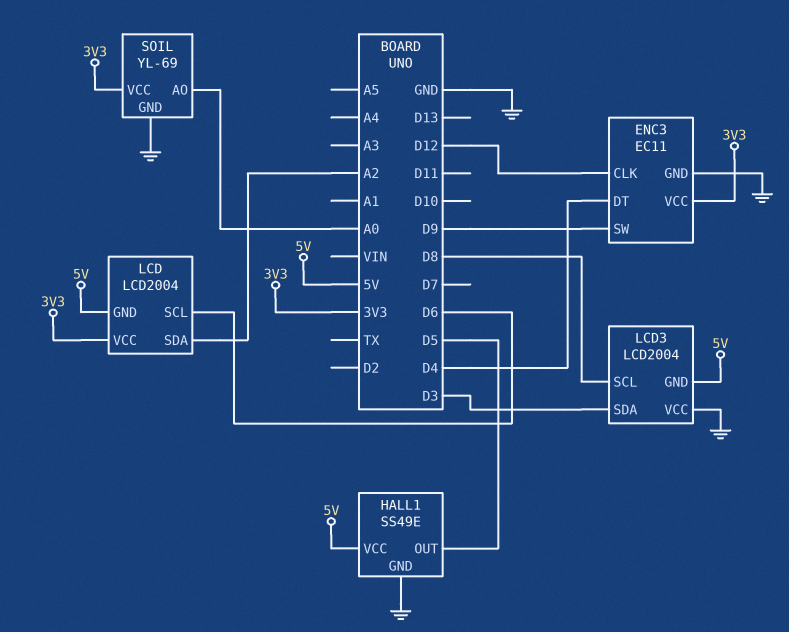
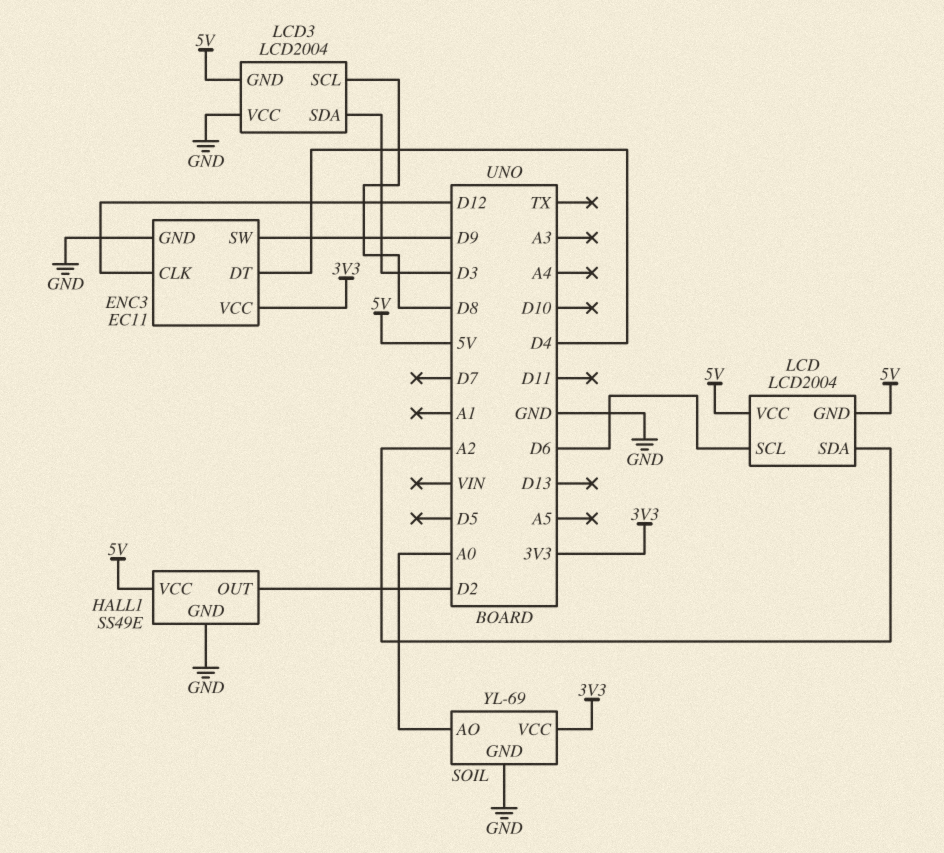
HALL1 pin OUT: D5 -> D2
LCD pin VCC: 3V3 -> 5V

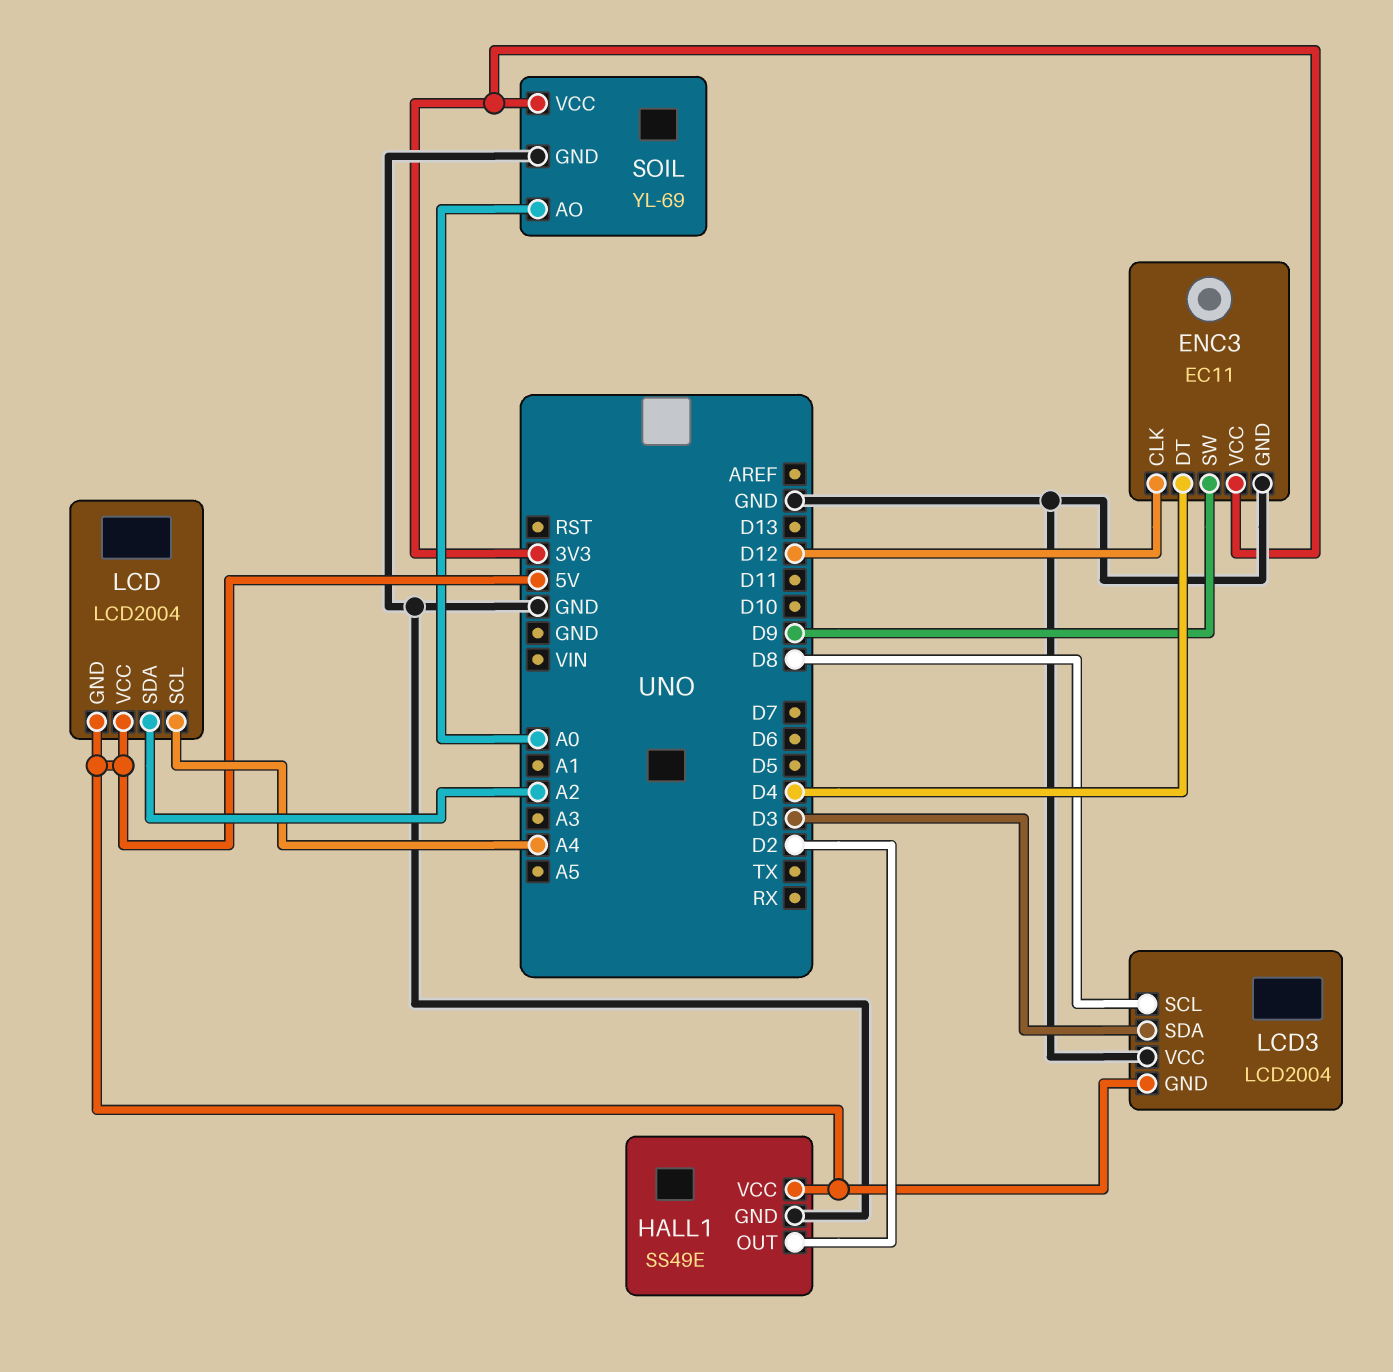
LCD pin SCL: D6 -> A4

